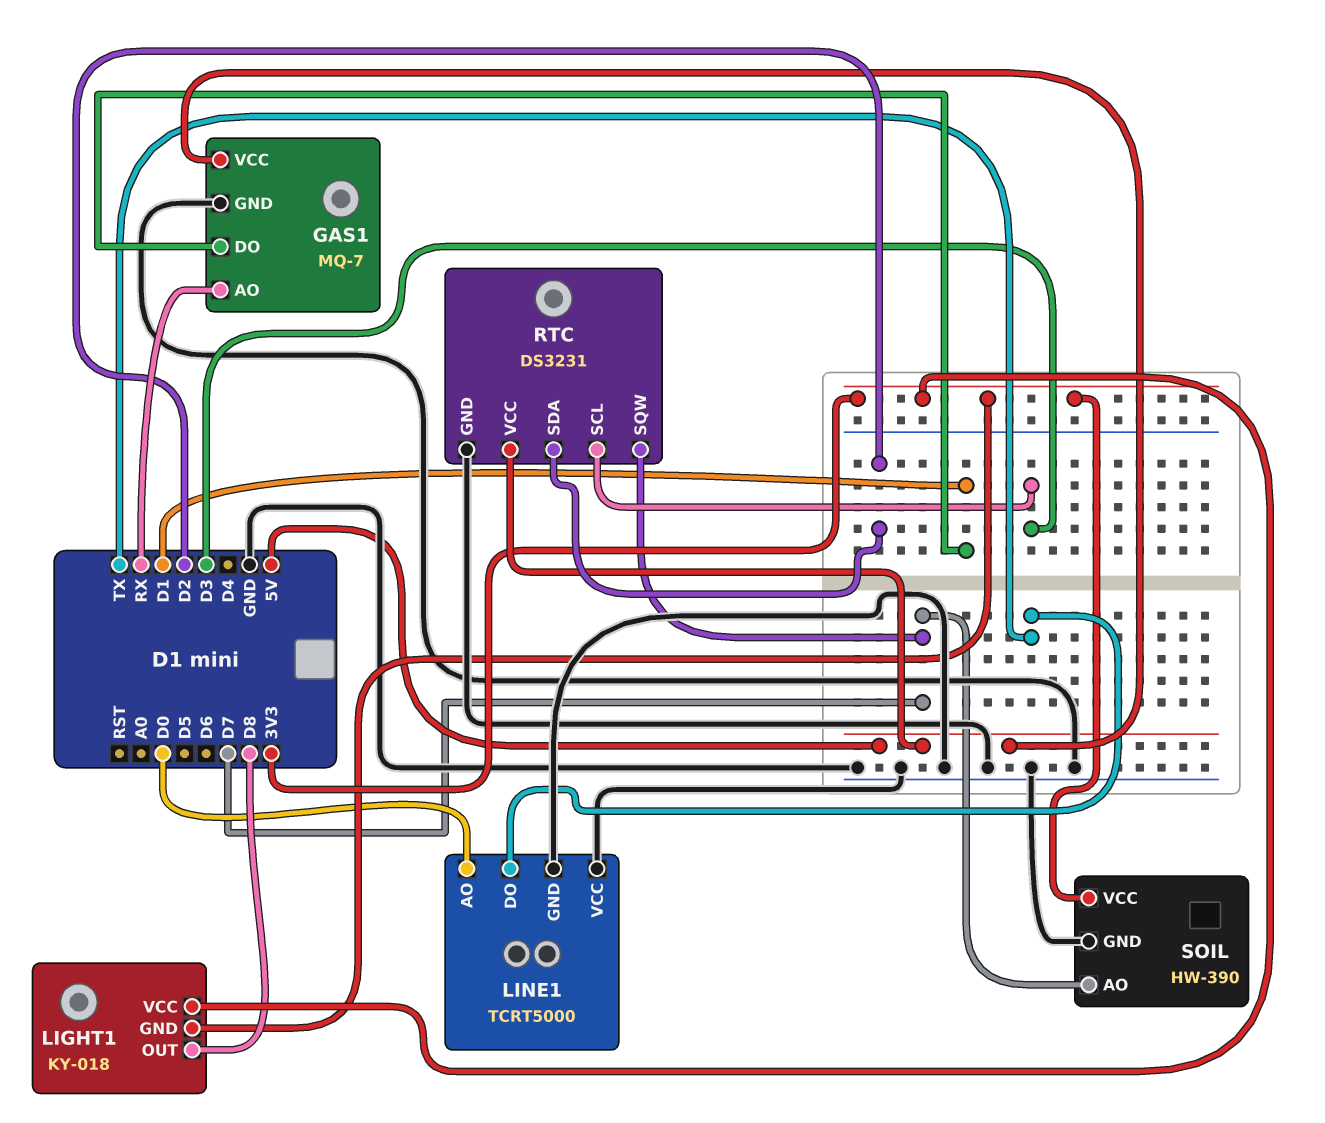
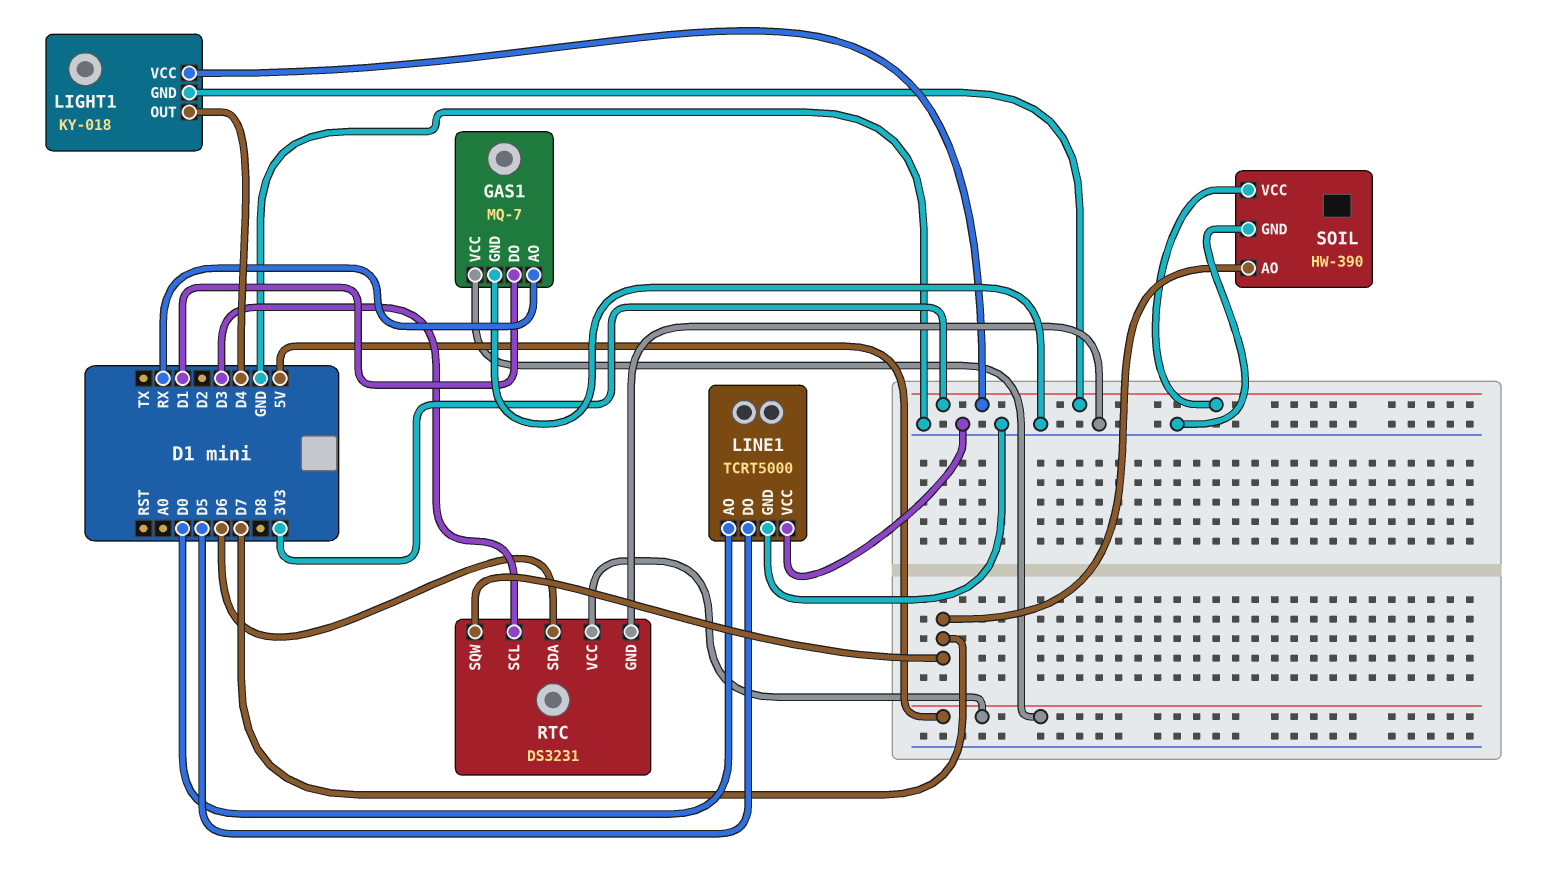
LIGHT1 pin OUT: D8 -> D4
LINE1 pin DO: TX -> D5
RTC pin SDA: D2 -> D6

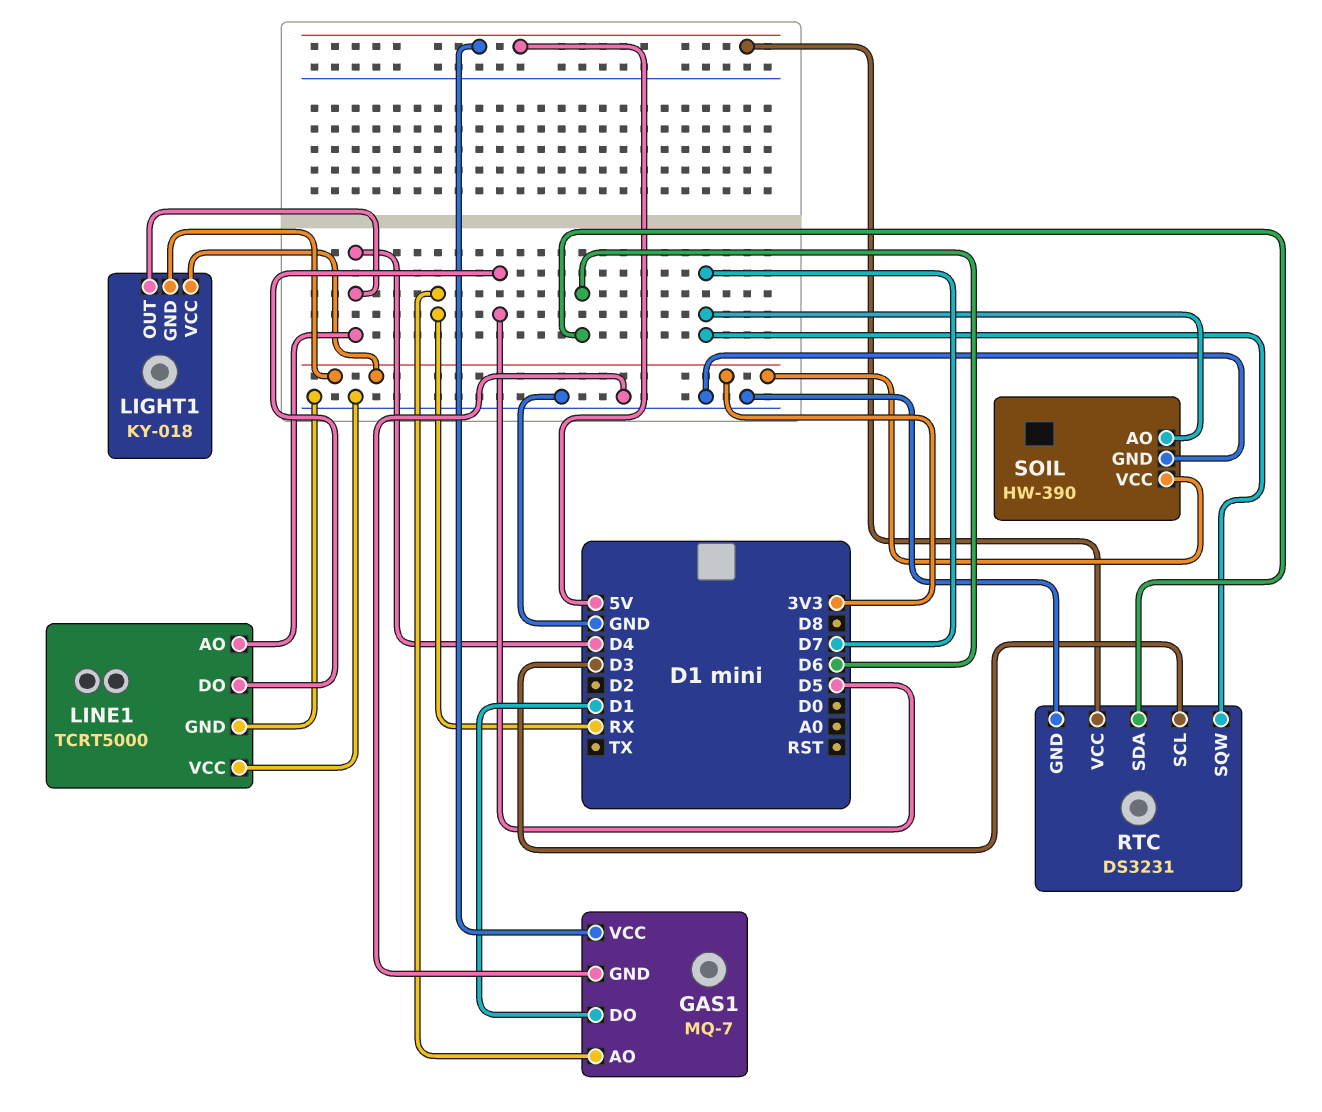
LINE1 pin AO: D0 -> D4

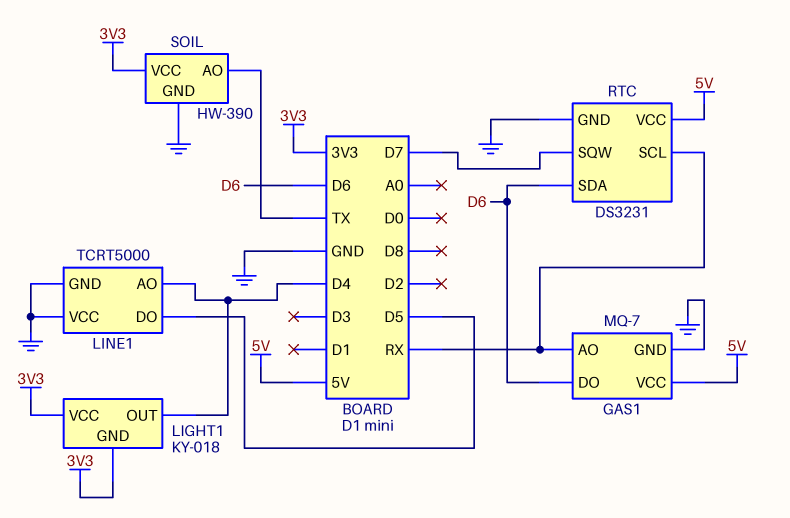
GAS1 pin DO: D1 -> D6
RTC pin SCL: D3 -> RX
SOIL pin AO: D7 -> TX

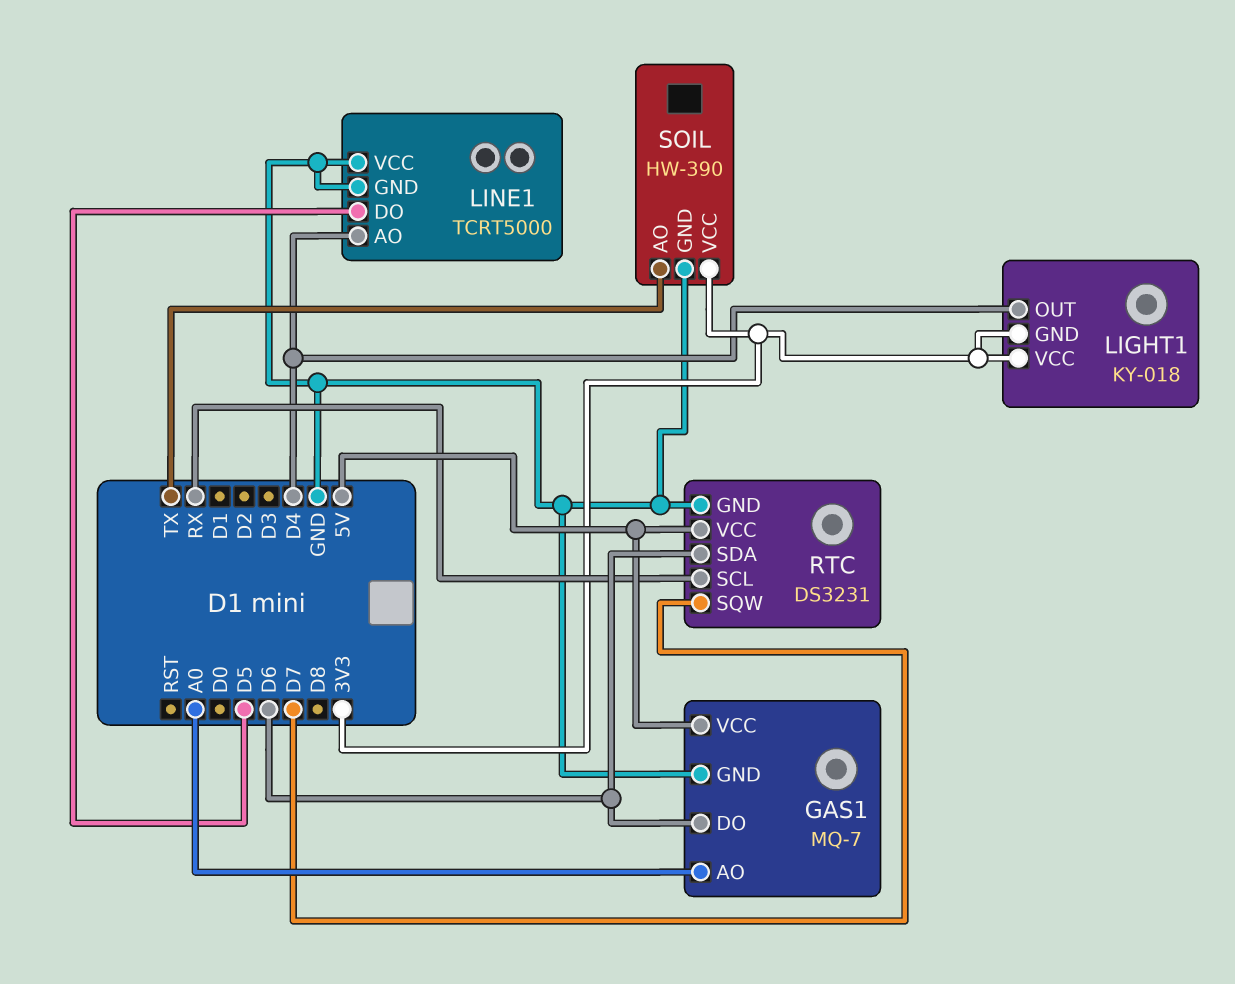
GAS1 pin AO: RX -> A0

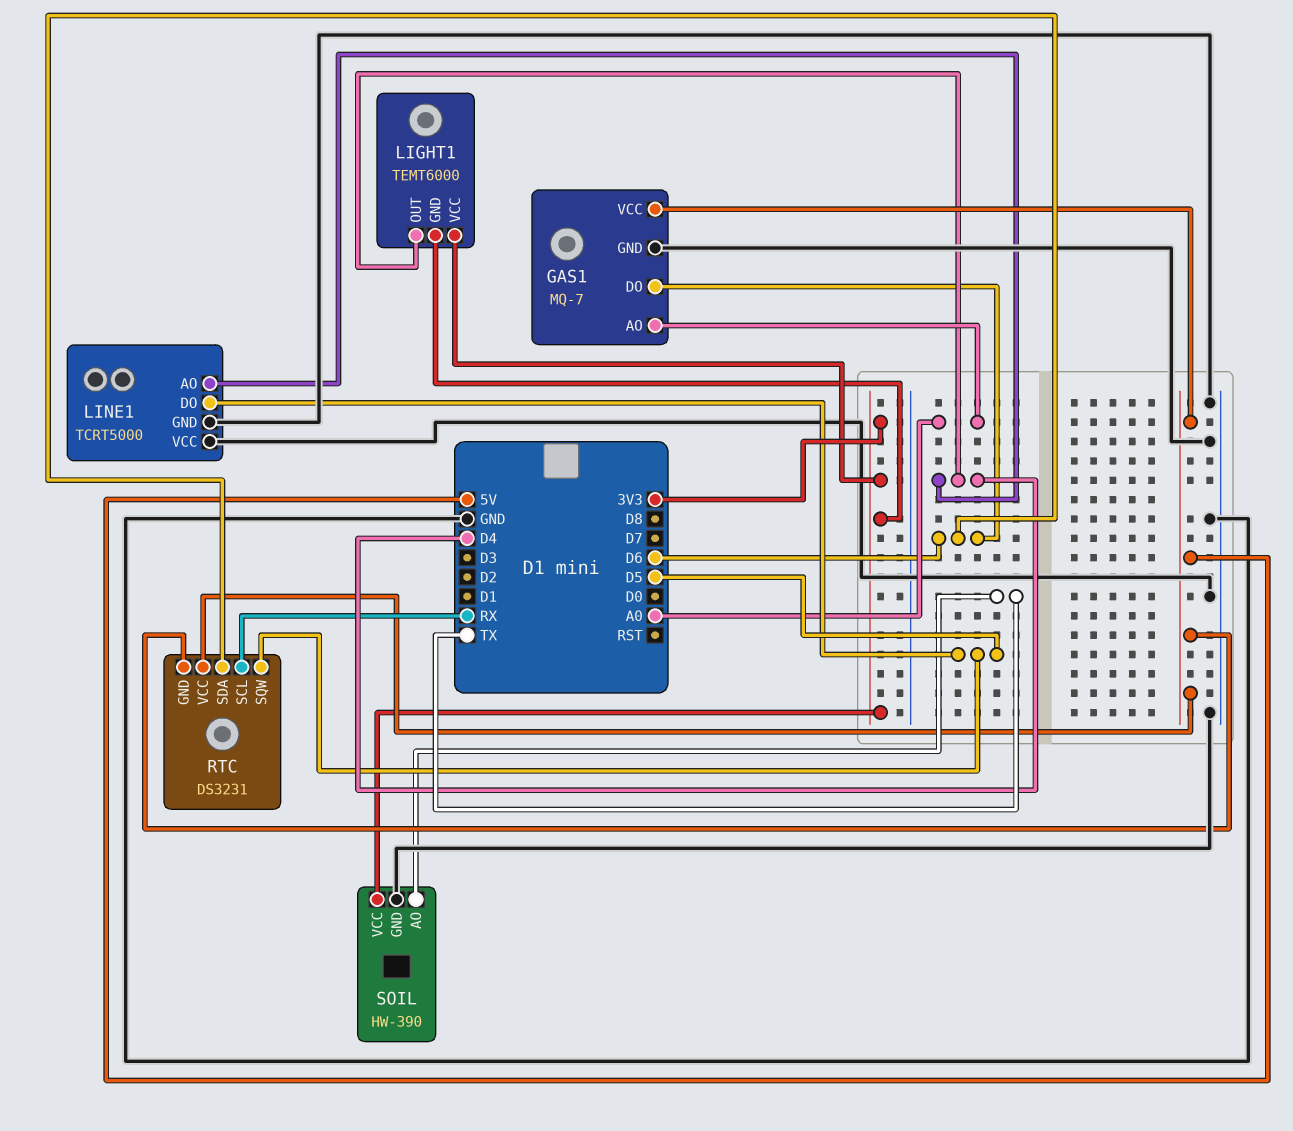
LIGHT1: KY-018 -> TEMT6000
RTC pin GND: GND -> 5V
RTC pin SQW: D7 -> D5

